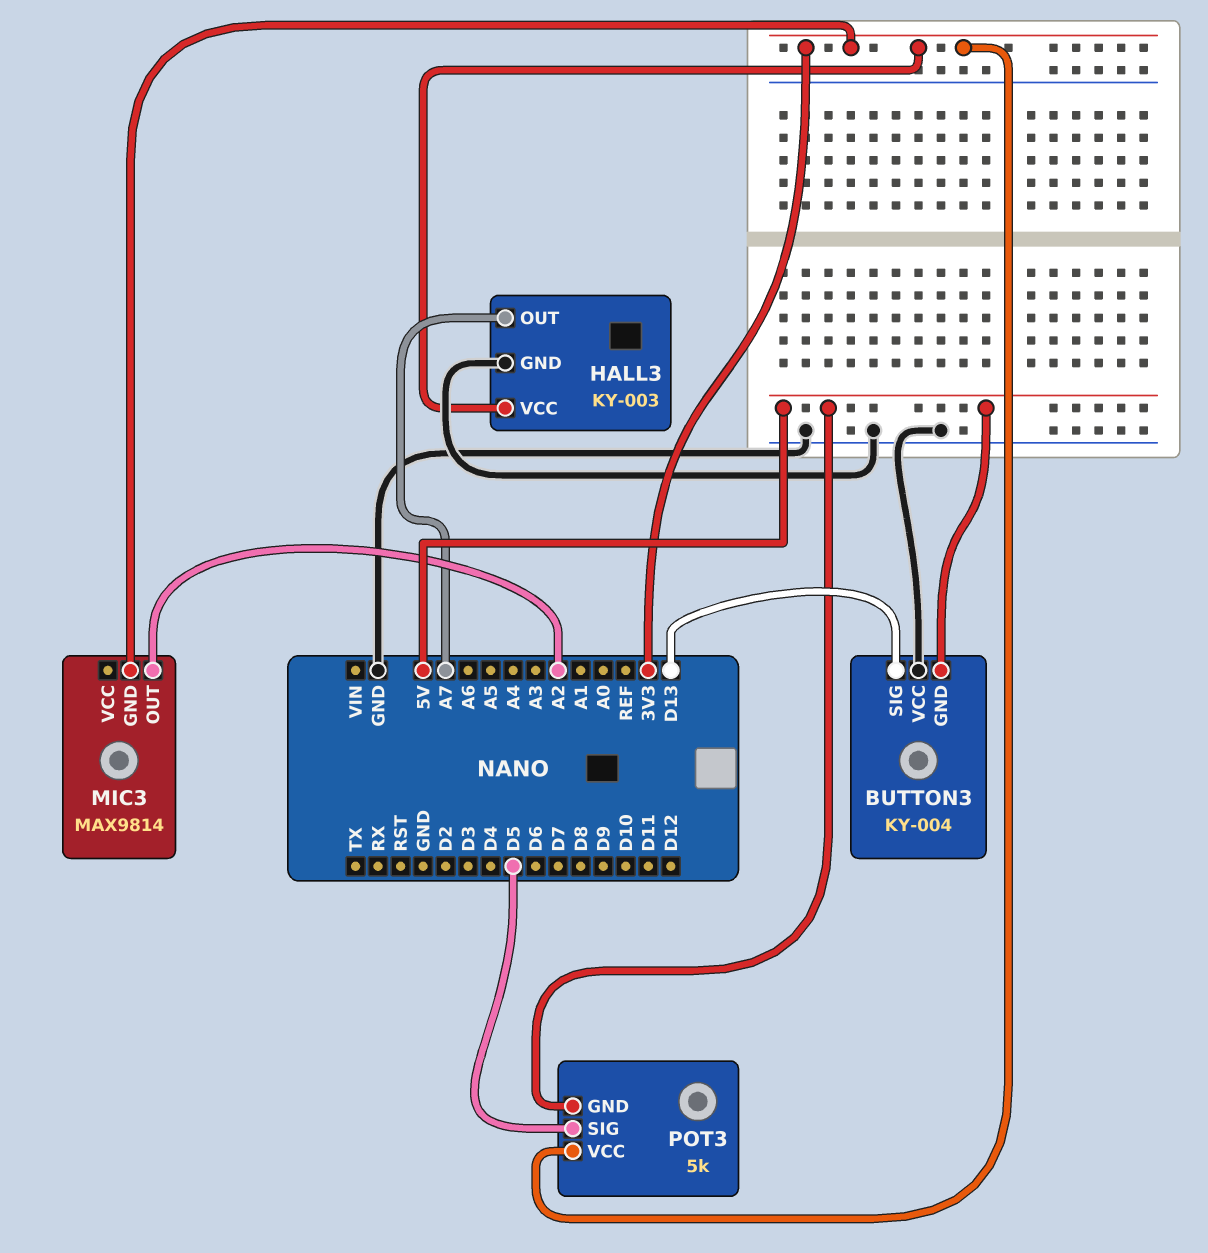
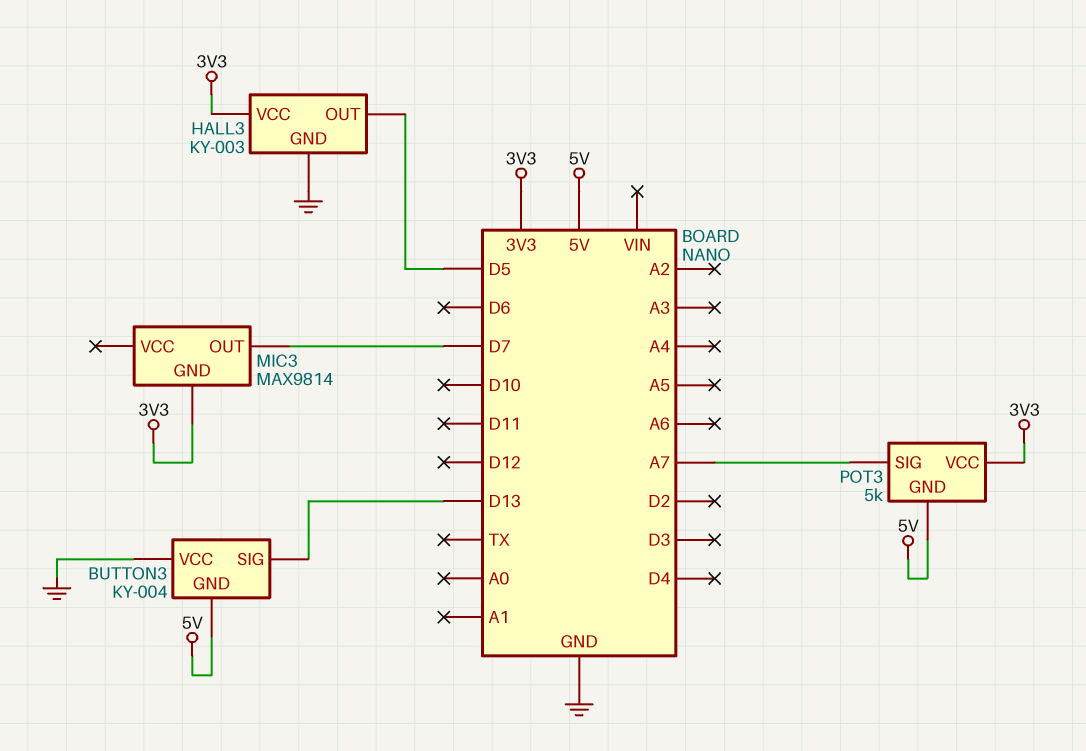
HALL3 pin OUT: A7 -> D5
MIC3 pin OUT: A2 -> D7
POT3 pin SIG: D5 -> A7

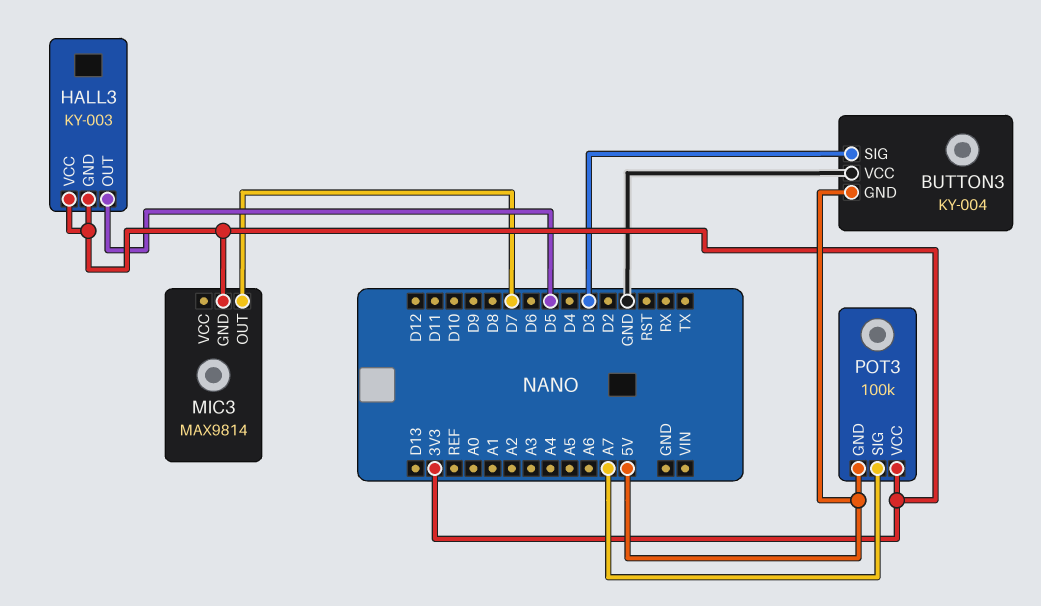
BUTTON3 pin SIG: D13 -> D3
HALL3 pin GND: GND -> 3V3
POT3: 5k -> 100k

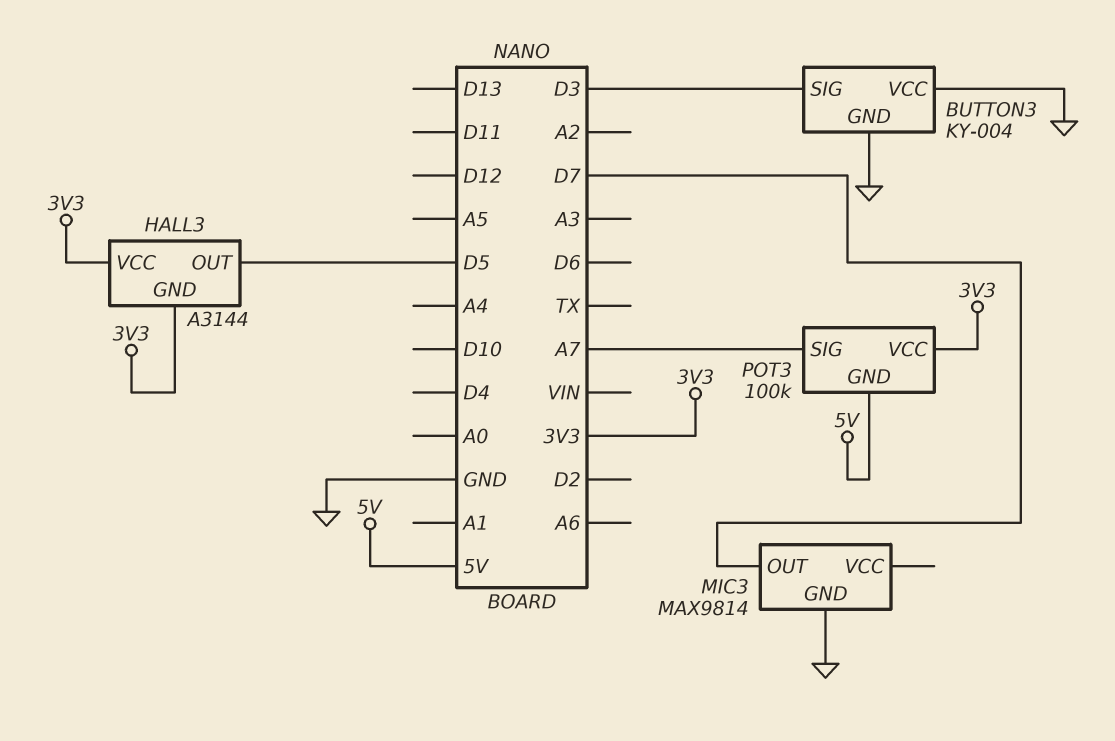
BUTTON3 pin GND: 5V -> GND
HALL3: KY-003 -> A3144
MIC3 pin GND: 3V3 -> GND

